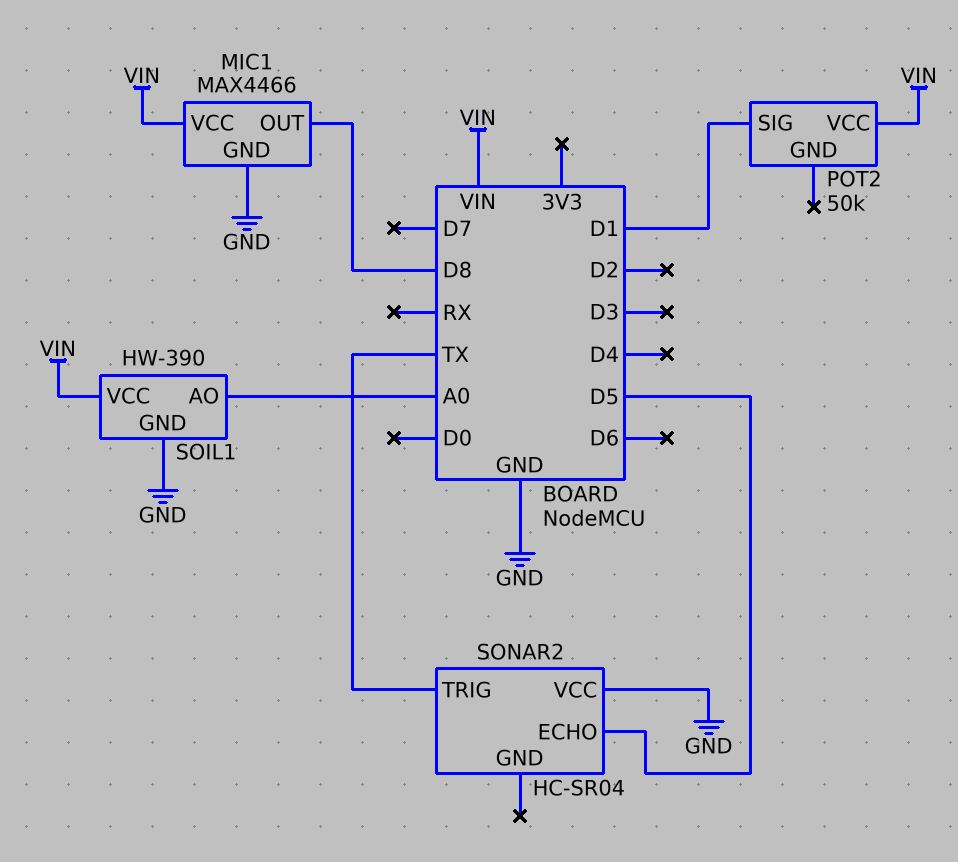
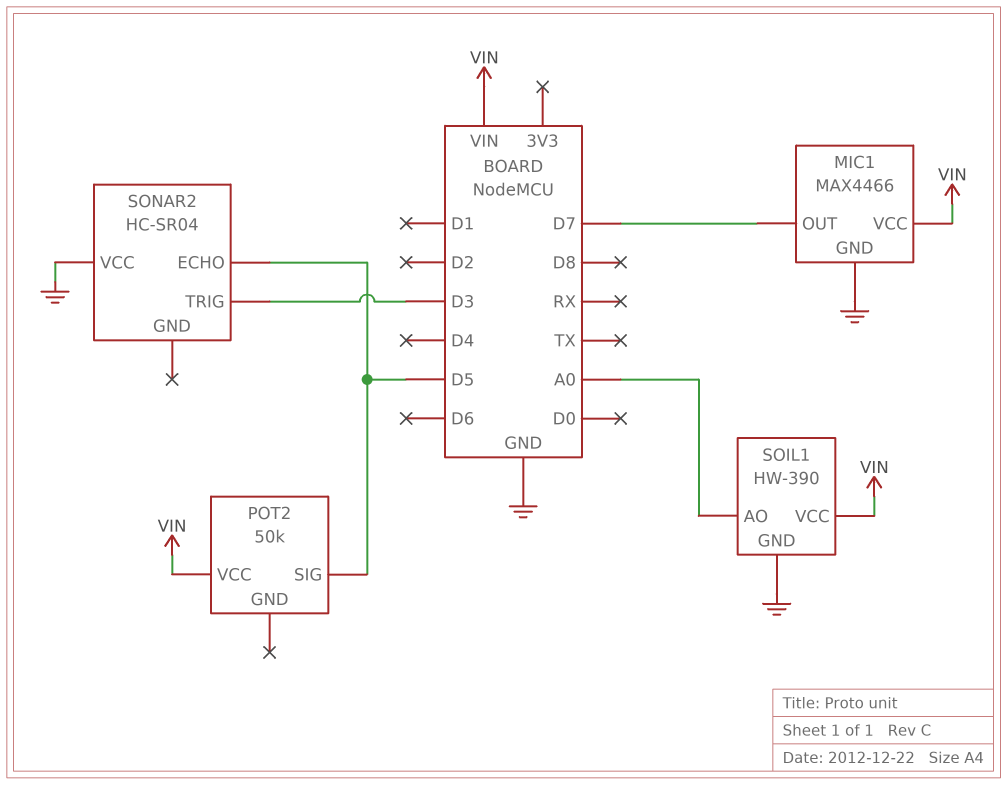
MIC1 pin OUT: D8 -> D7
POT2 pin SIG: D1 -> D5
SONAR2 pin TRIG: TX -> D3

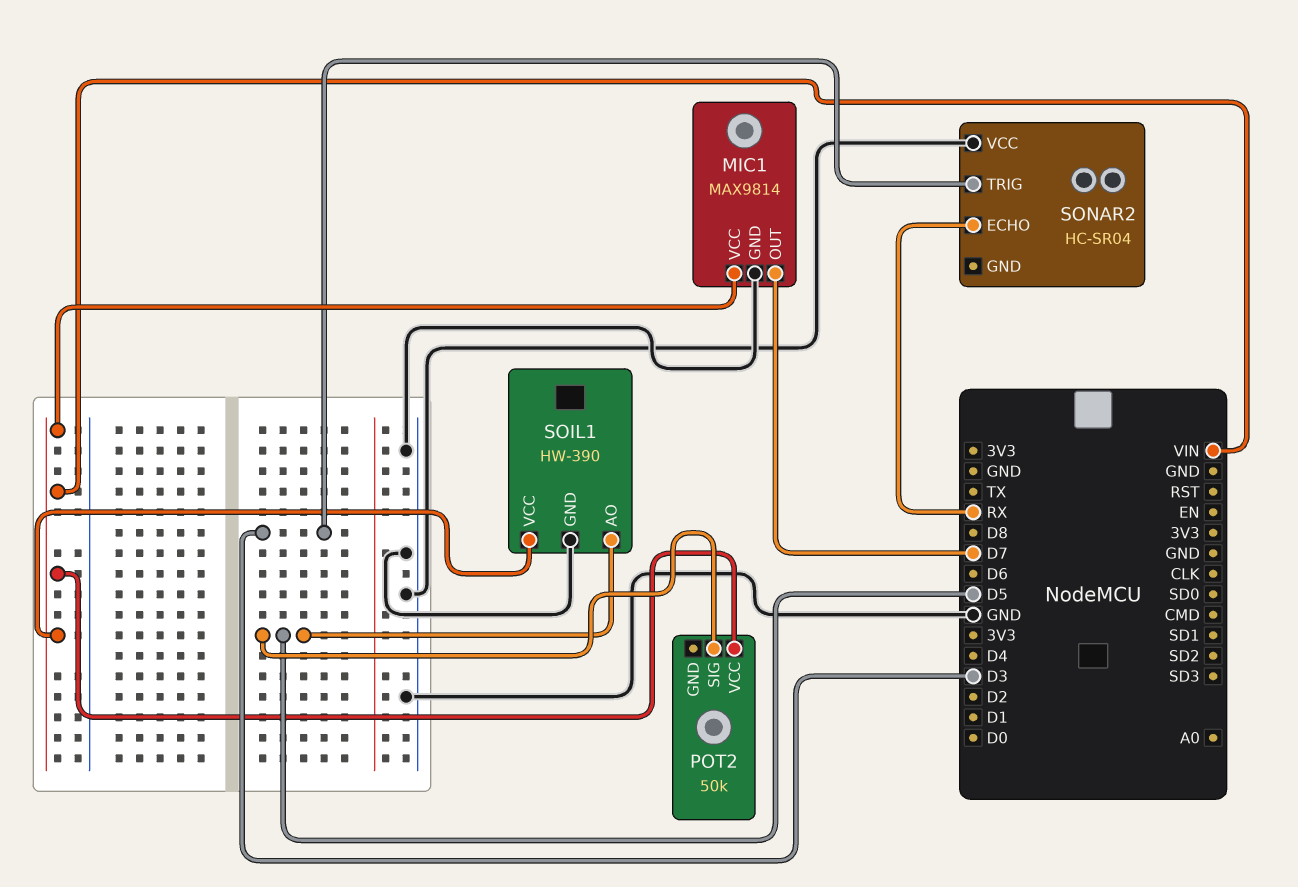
MIC1: MAX4466 -> MAX9814
SOIL1 pin AO: A0 -> D5
SONAR2 pin ECHO: D5 -> RX

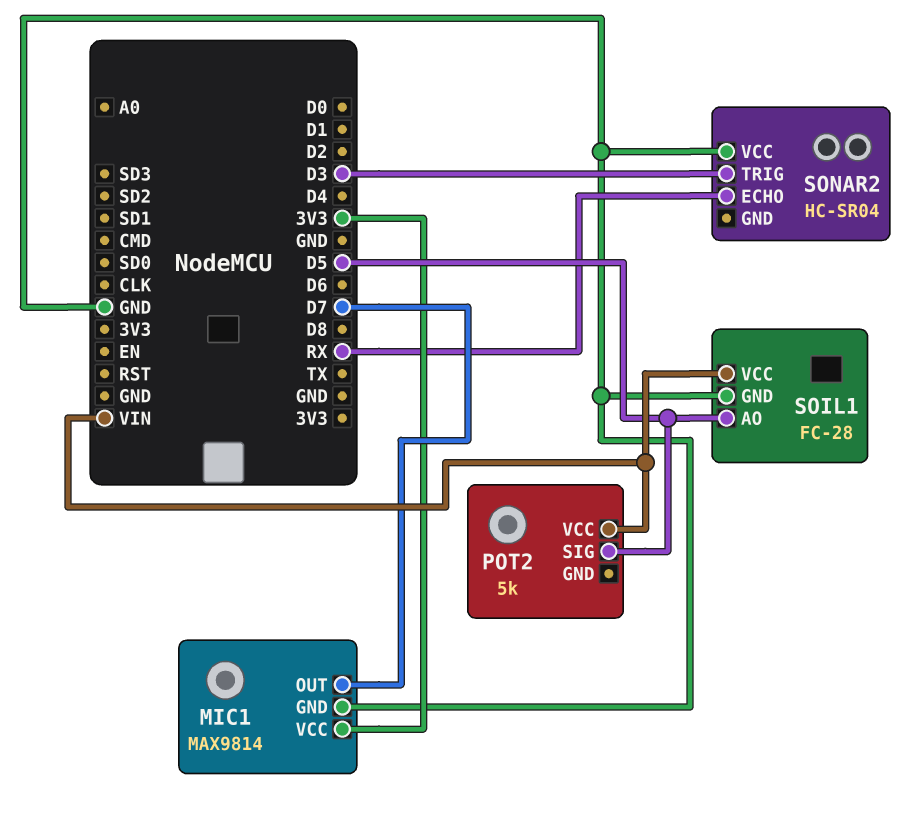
MIC1 pin VCC: VIN -> 3V3
POT2: 50k -> 5k
SOIL1: HW-390 -> FC-28

